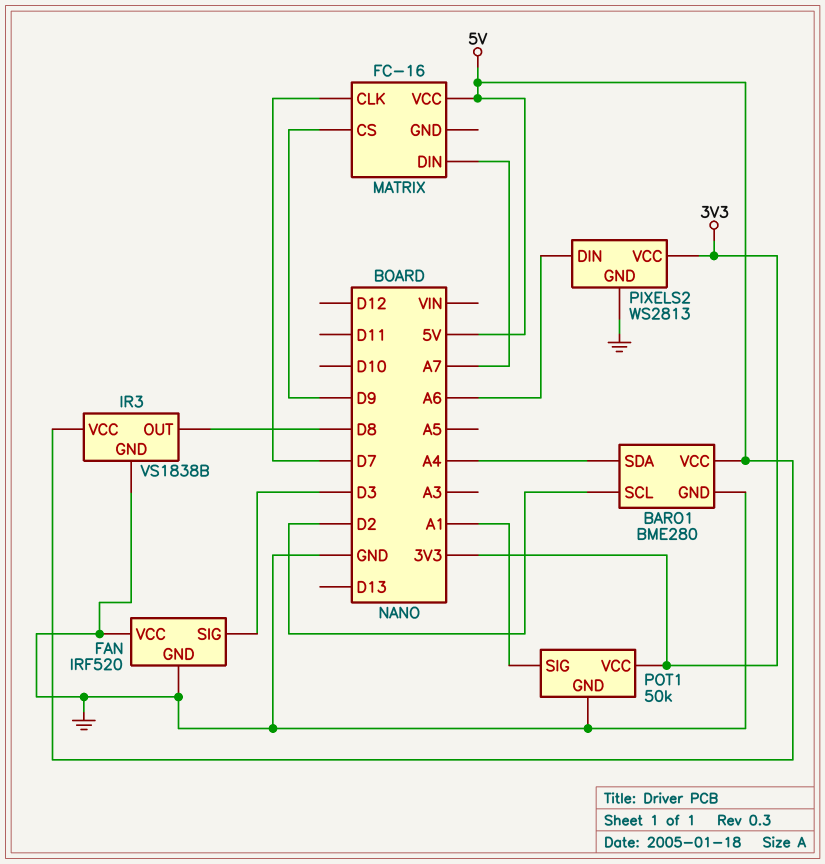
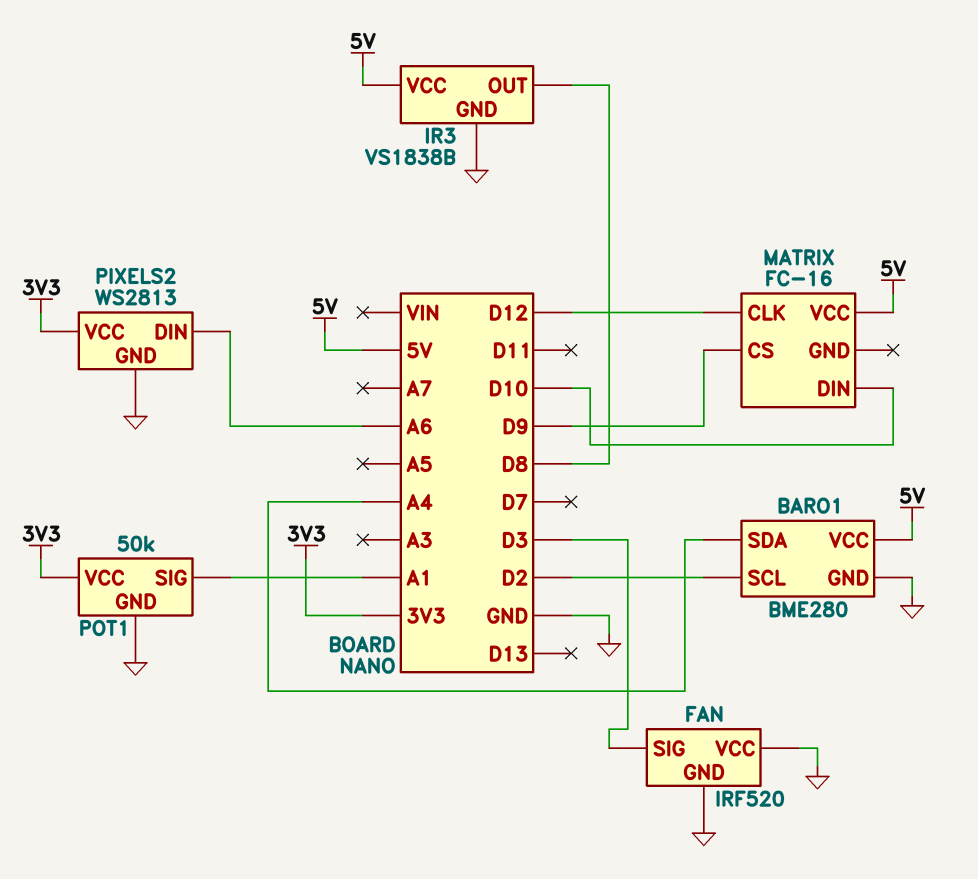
MATRIX pin CLK: D7 -> D12
MATRIX pin DIN: A7 -> D10

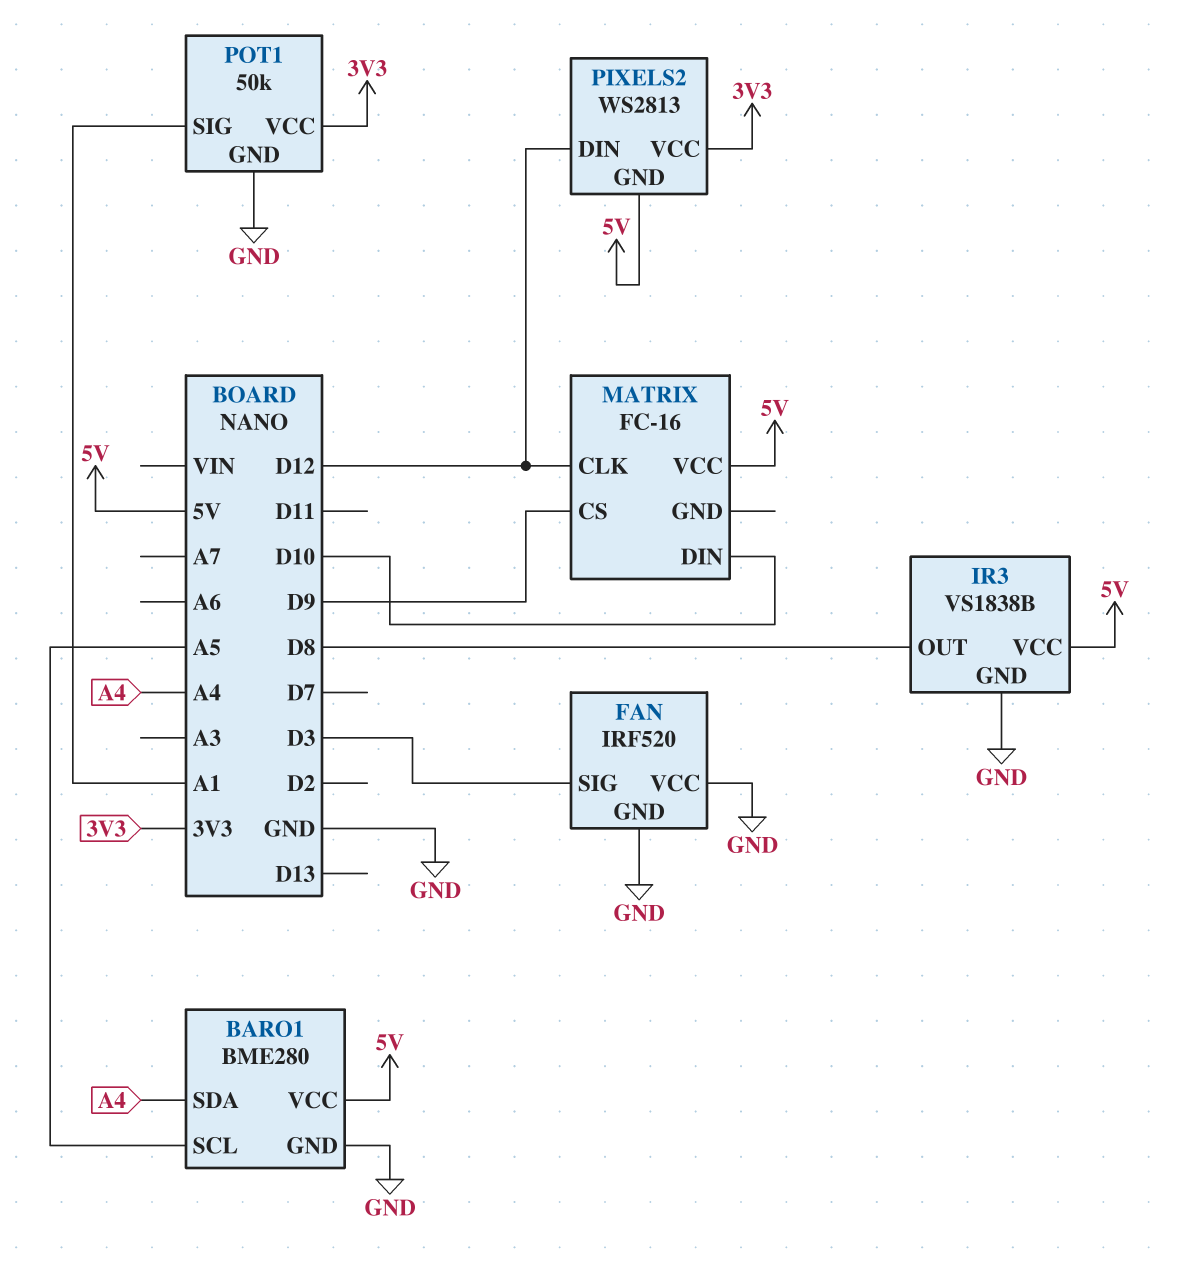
BARO1 pin SCL: D2 -> A5
PIXELS2 pin DIN: A6 -> D12
PIXELS2 pin GND: GND -> 5V

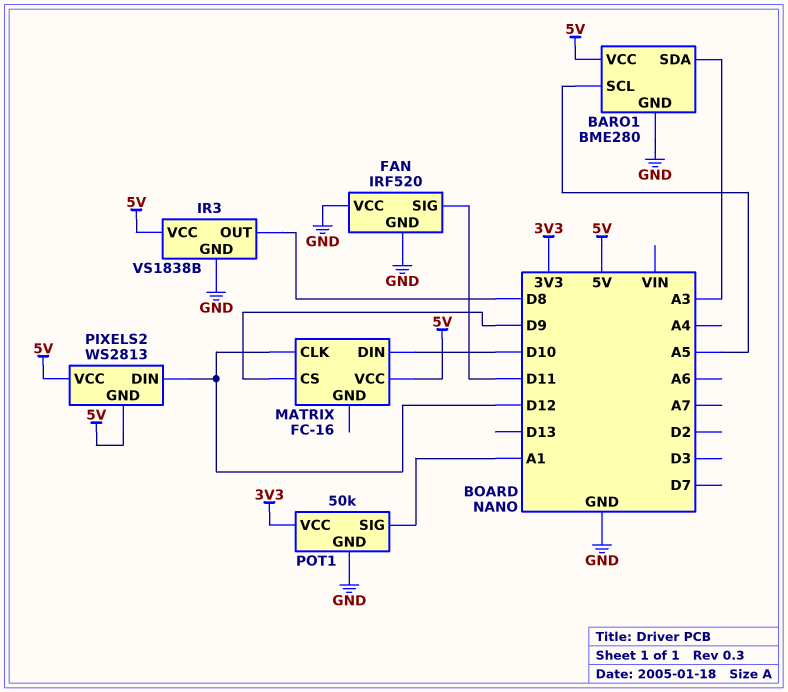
BARO1 pin SDA: A4 -> A3
FAN pin SIG: D3 -> D11
PIXELS2 pin VCC: 3V3 -> 5V

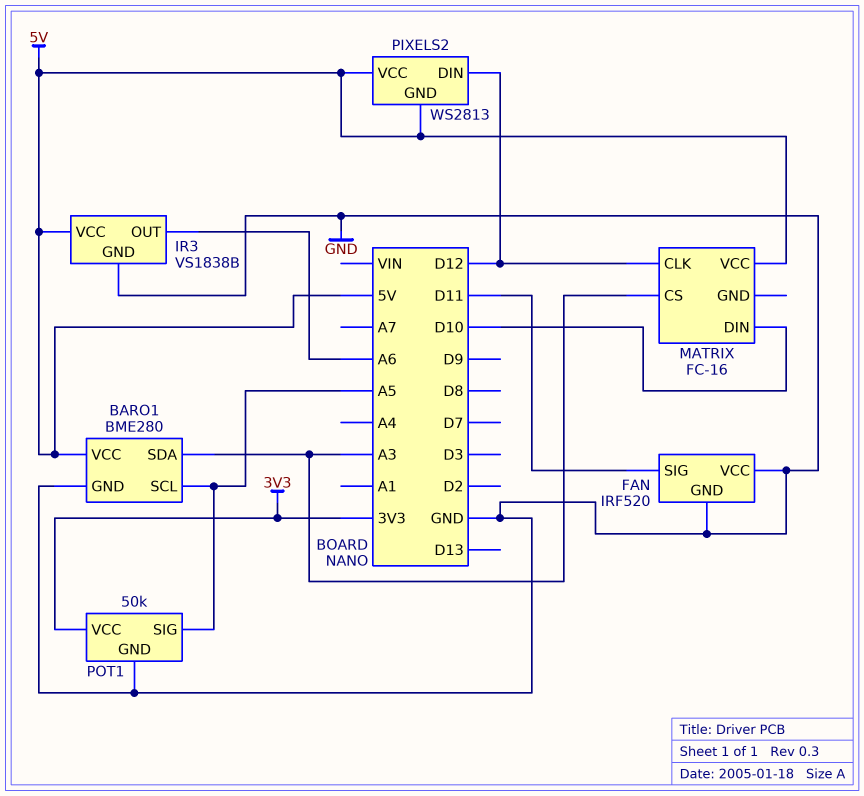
IR3 pin OUT: D8 -> A6
MATRIX pin CS: D9 -> A3
POT1 pin SIG: A1 -> A5

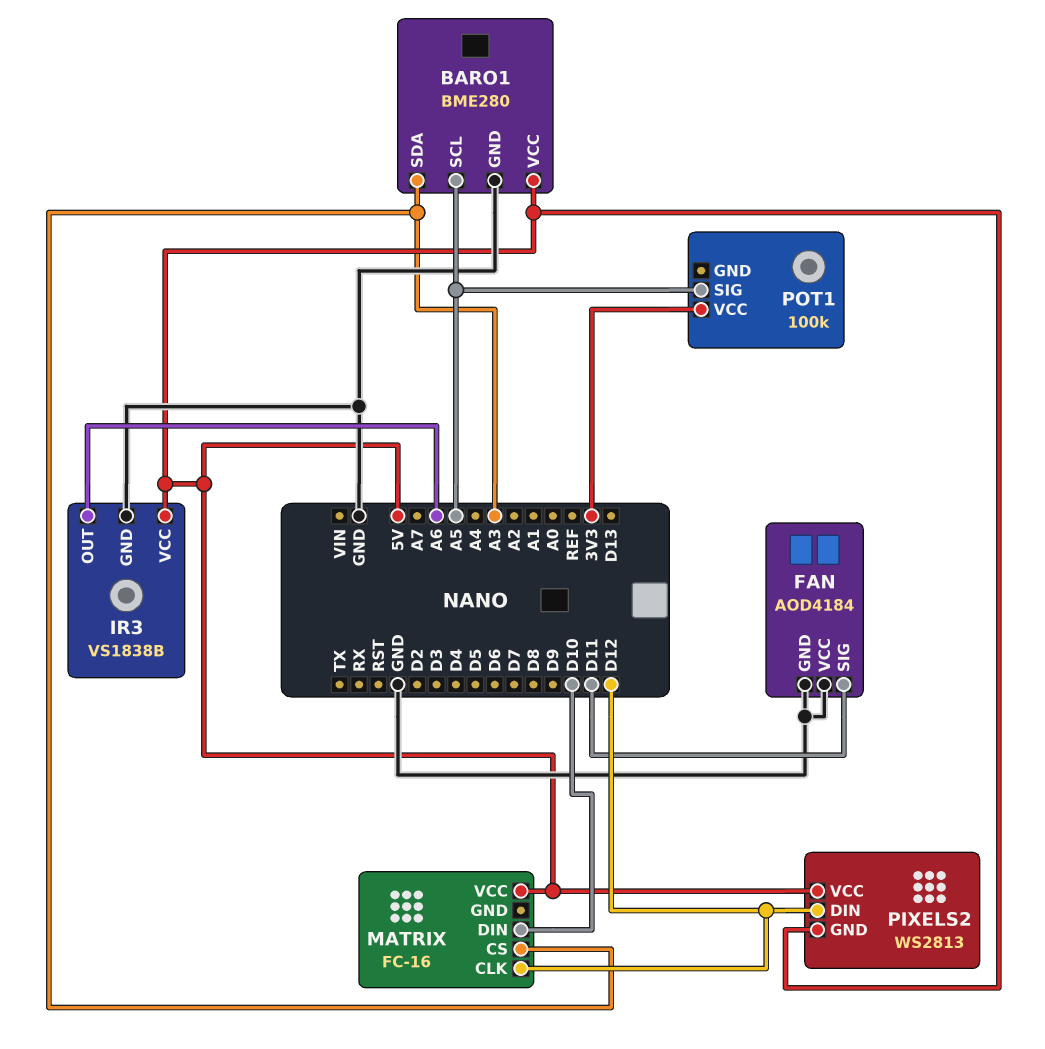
FAN: IRF520 -> AOD4184
POT1: 50k -> 100k
POT1 pin GND: GND -> none

